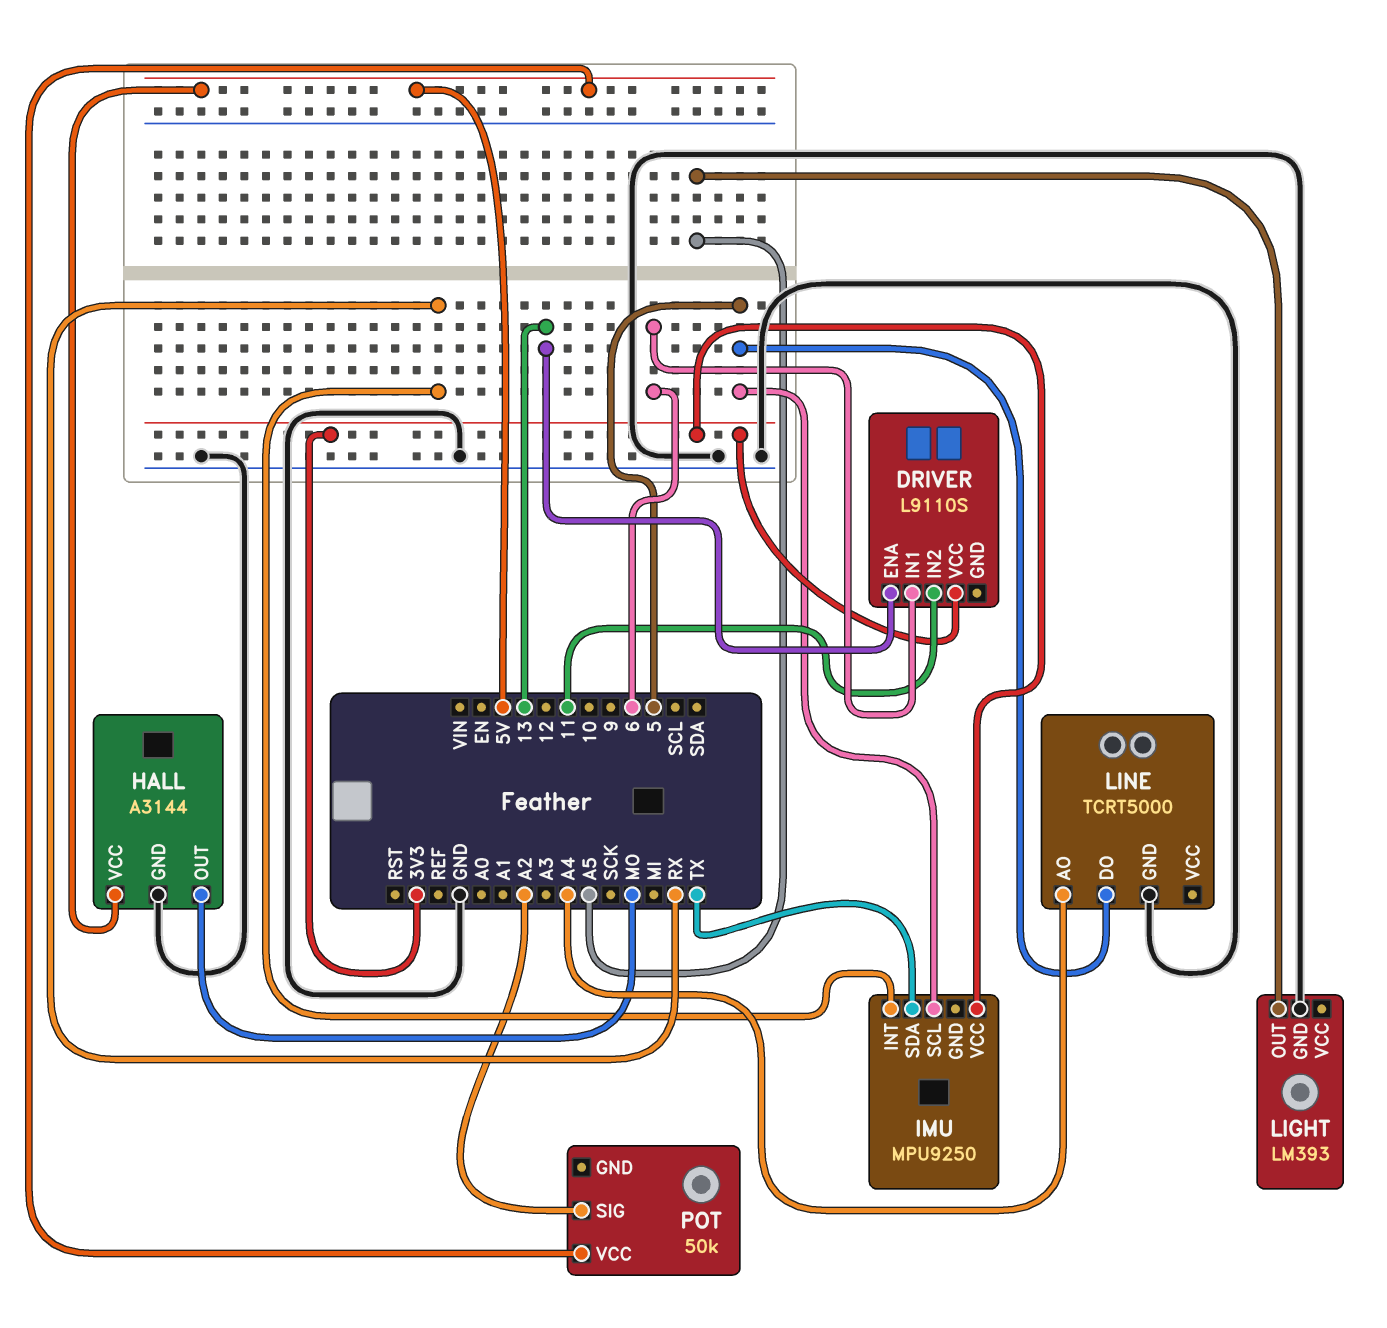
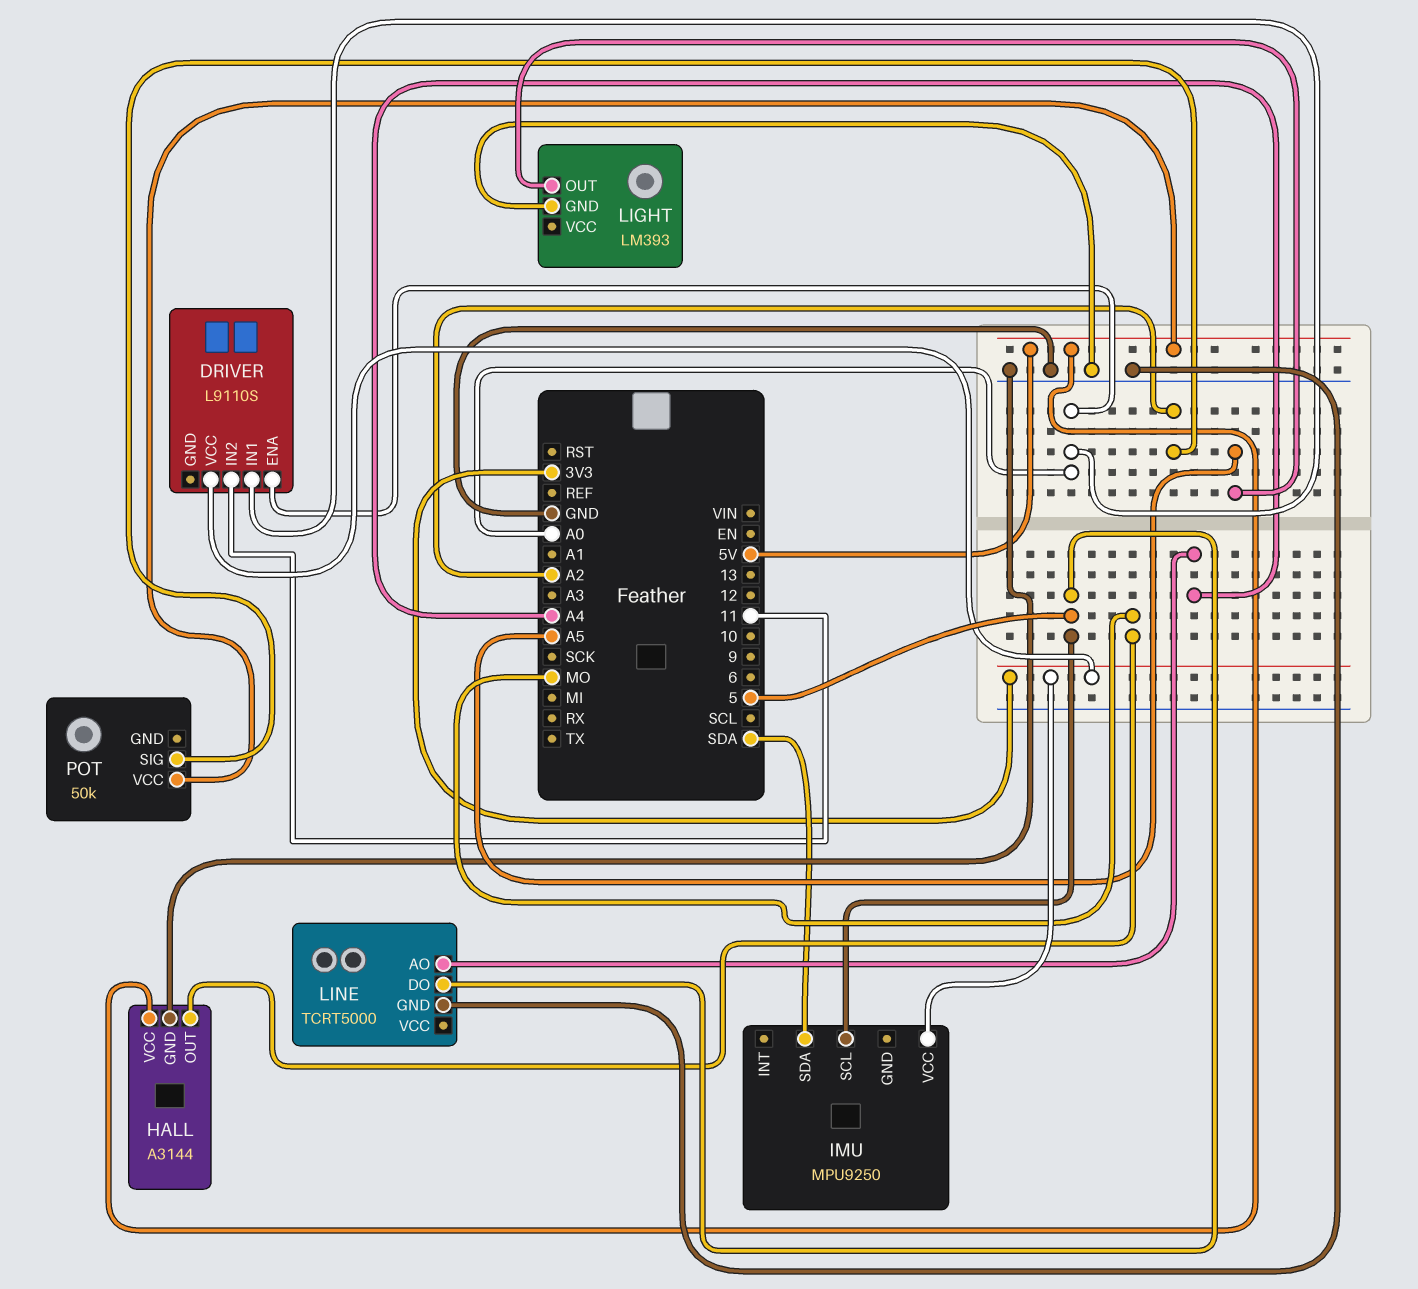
DRIVER pin ENA: 13 -> A0
DRIVER pin IN1: 6 -> A0
IMU pin INT: RX -> none
IMU pin SDA: TX -> SDA

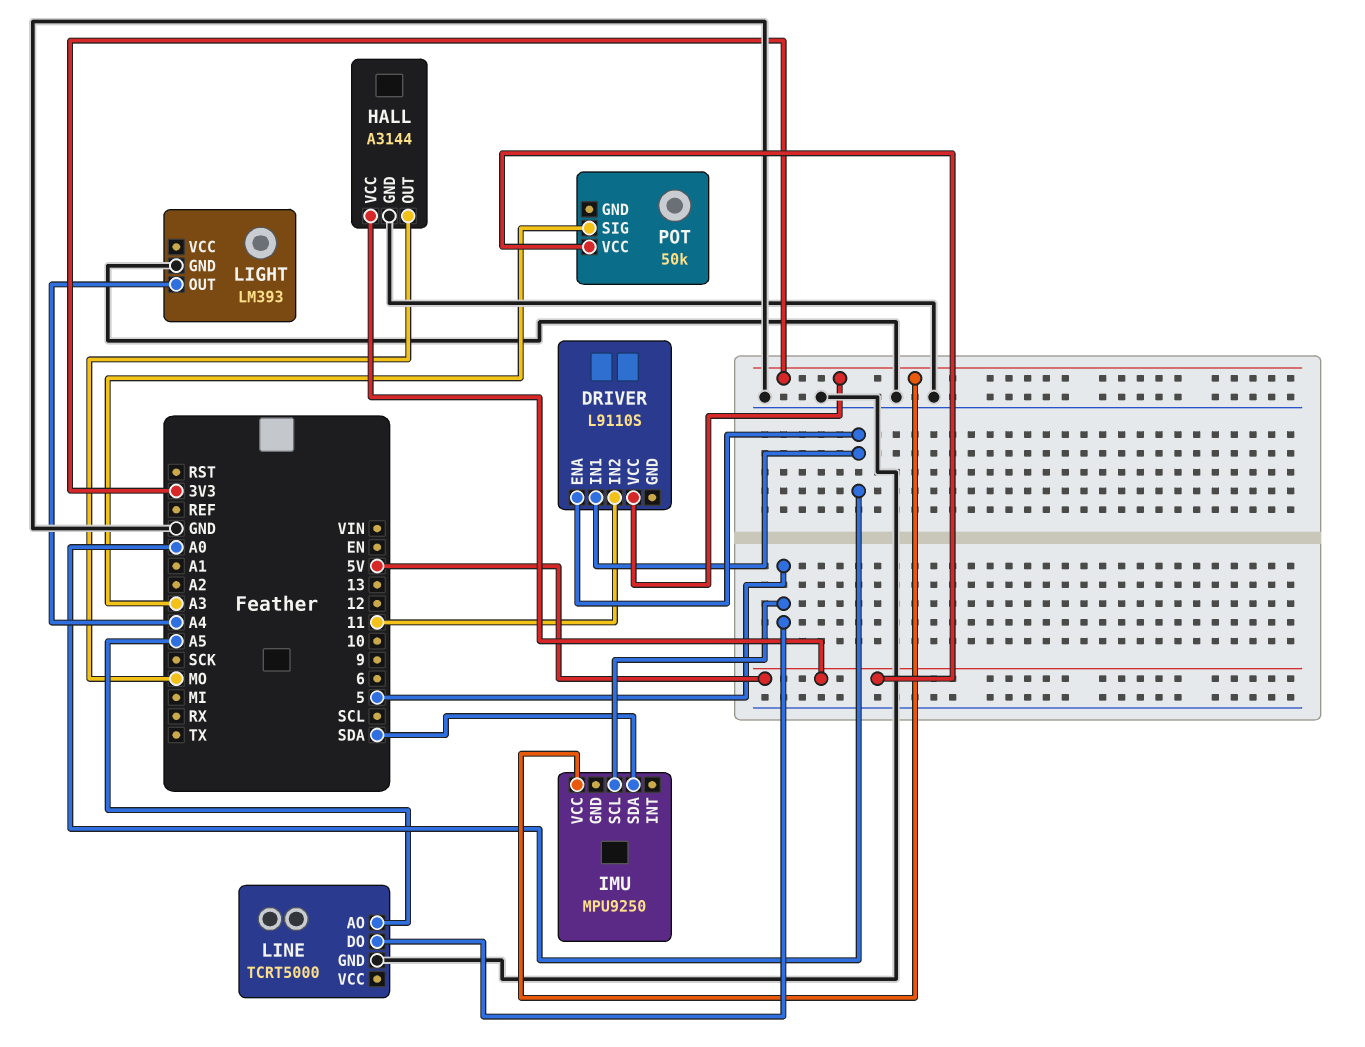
LIGHT pin OUT: A5 -> A4
LINE pin AO: A4 -> A5
POT pin SIG: A2 -> A3

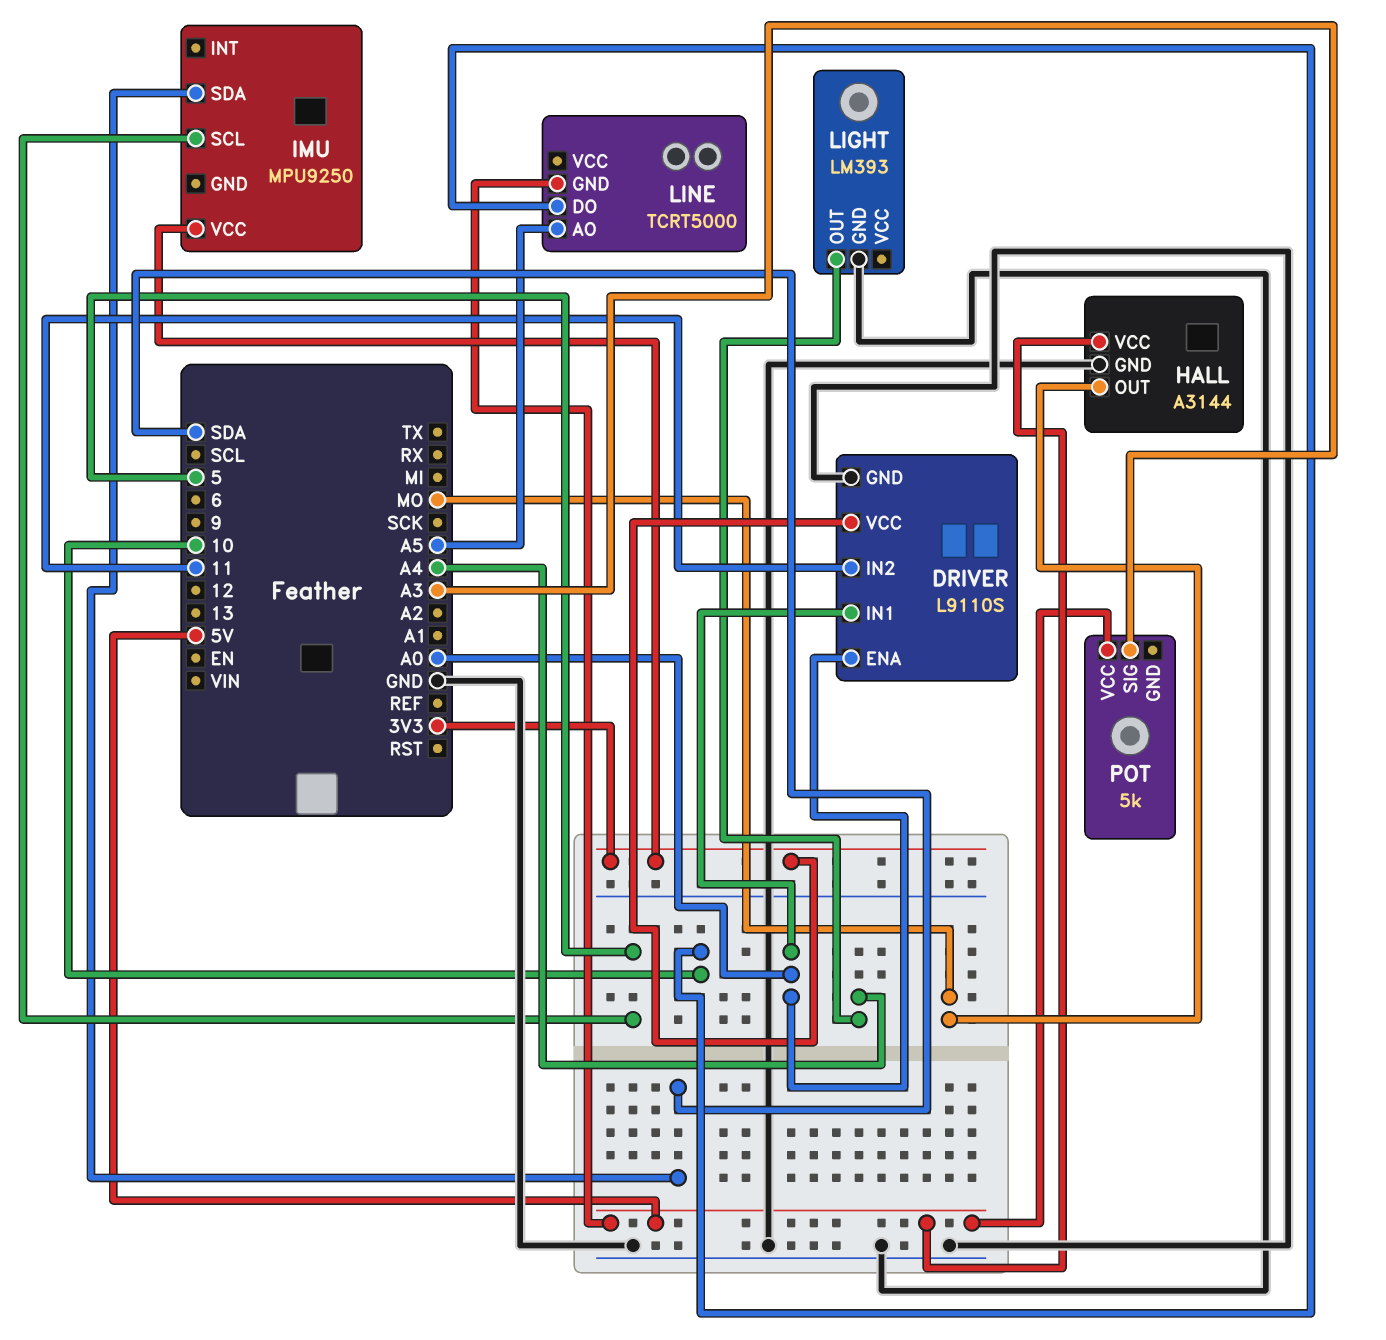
DRIVER pin GND: none -> GND
LINE pin DO: 5 -> 10
LINE pin GND: GND -> 5V
POT: 50k -> 5k

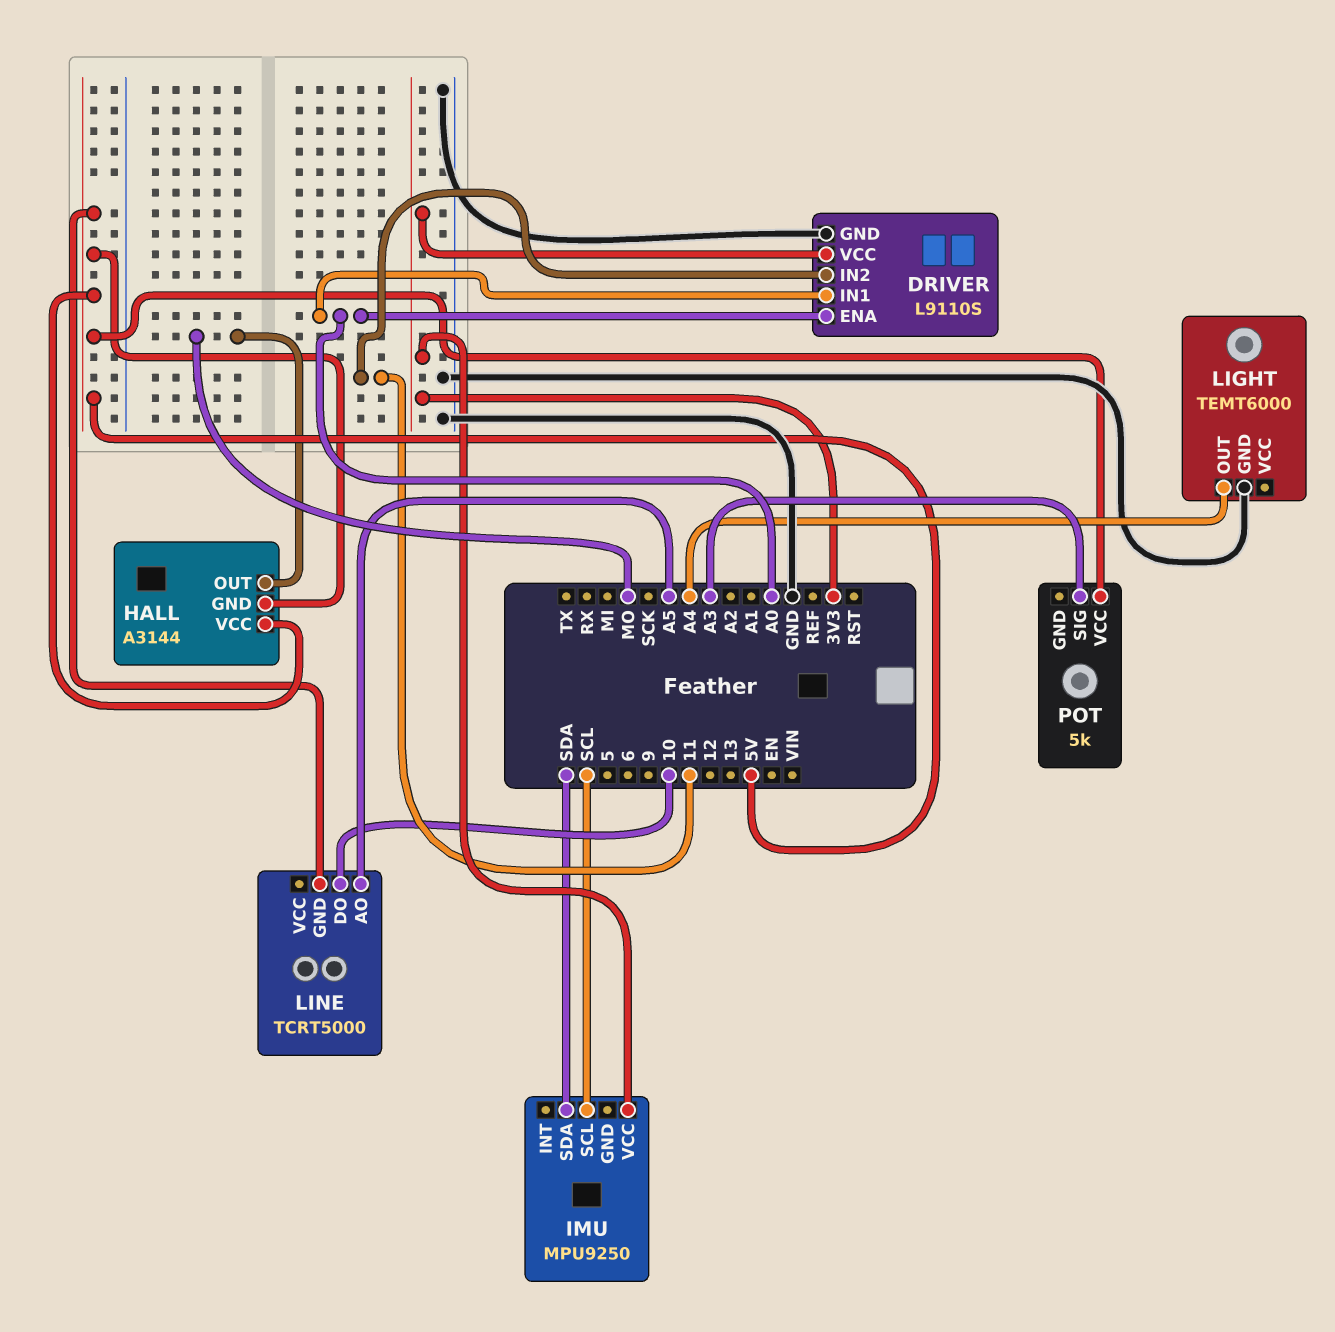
HALL pin GND: GND -> 5V
IMU pin SCL: 5 -> SCL
LIGHT: LM393 -> TEMT6000

